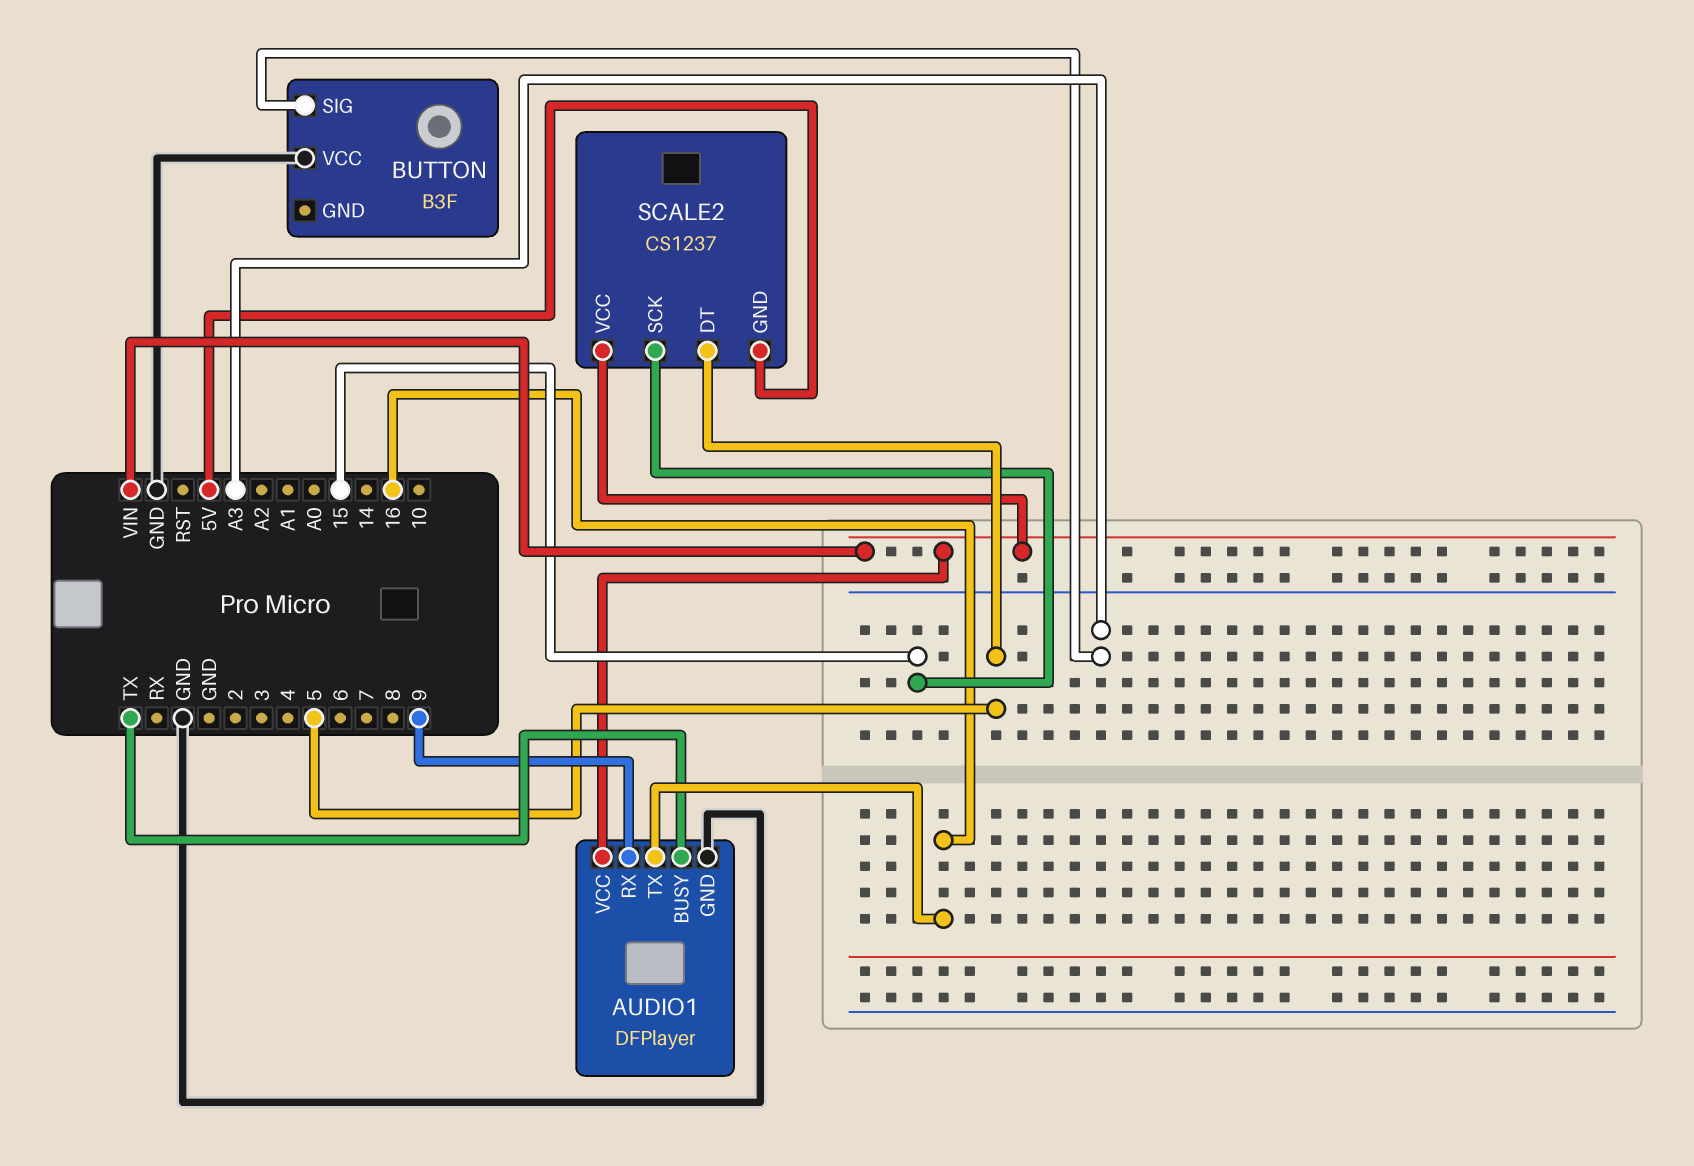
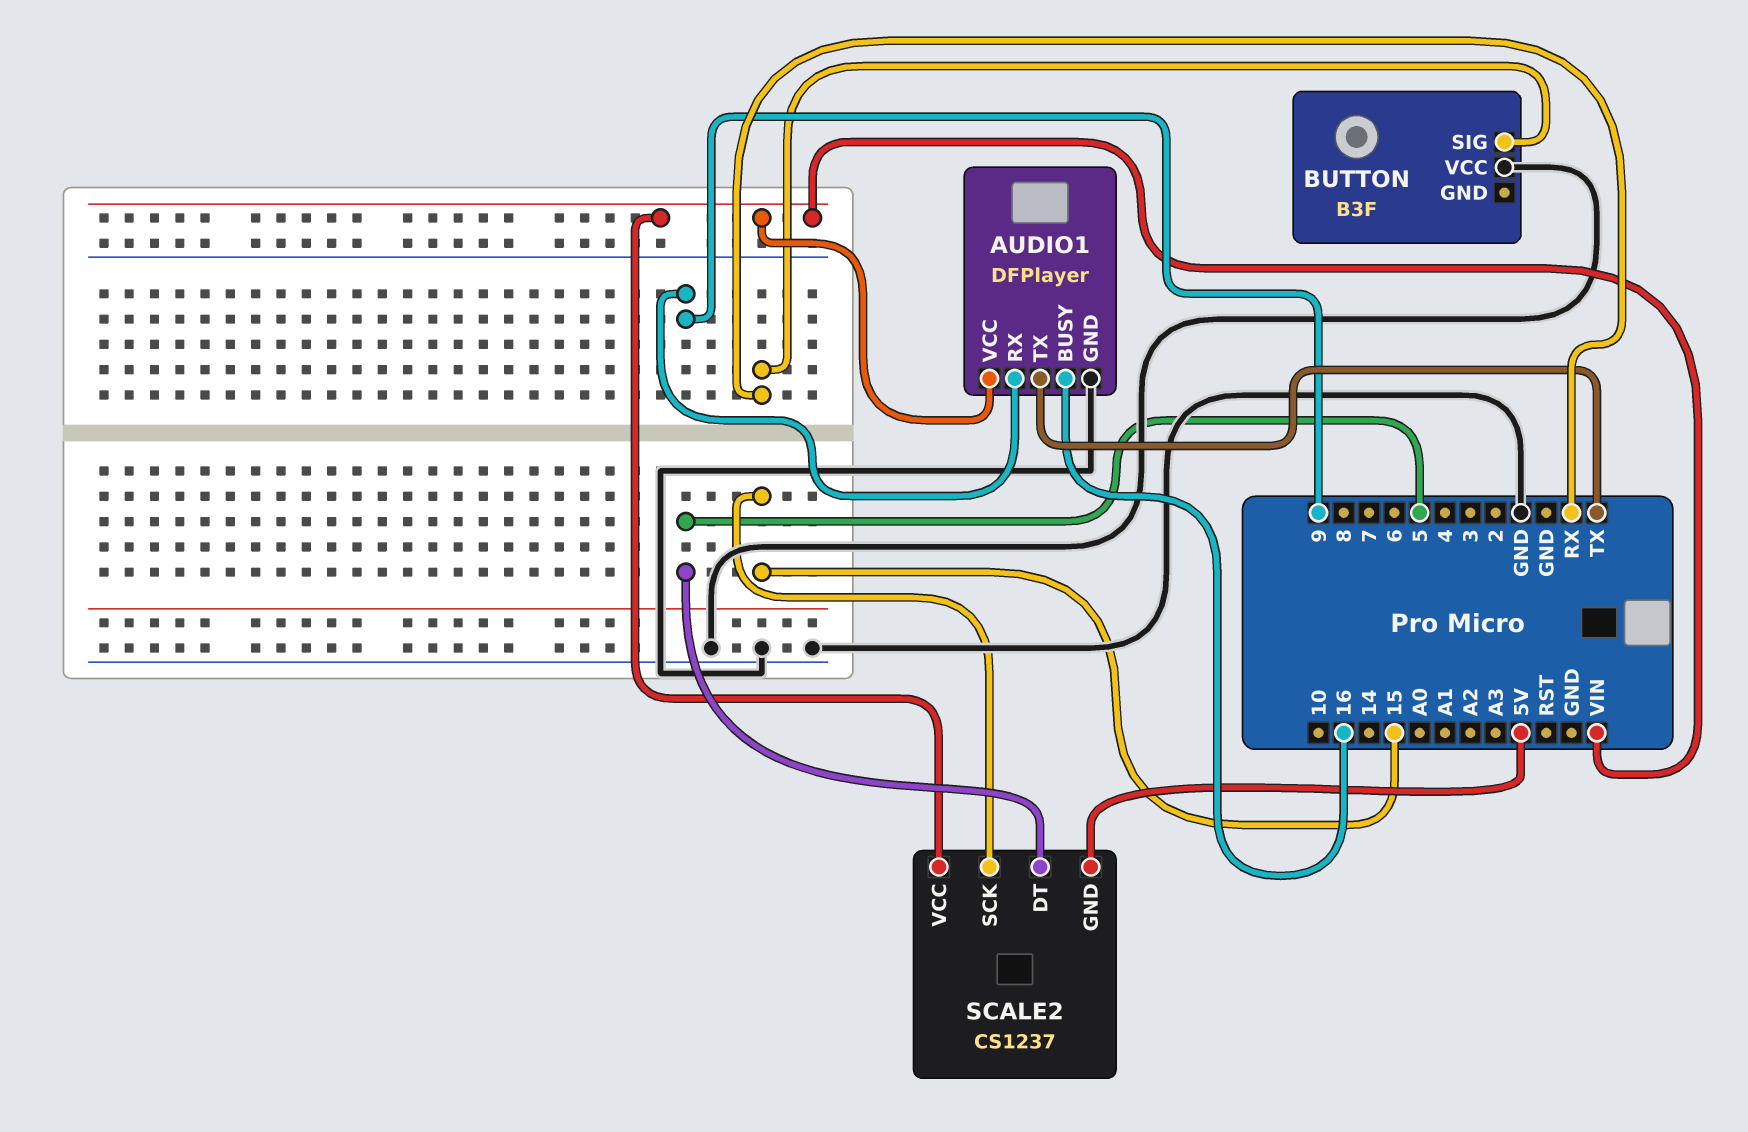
AUDIO1 pin BUSY: TX -> 16
AUDIO1 pin TX: 16 -> TX
BUTTON pin SIG: A3 -> RX

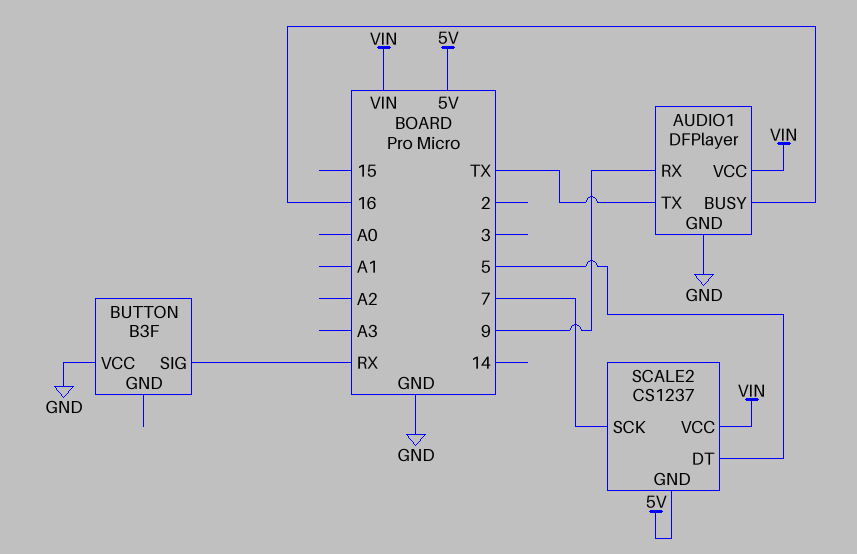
SCALE2 pin SCK: 15 -> 7

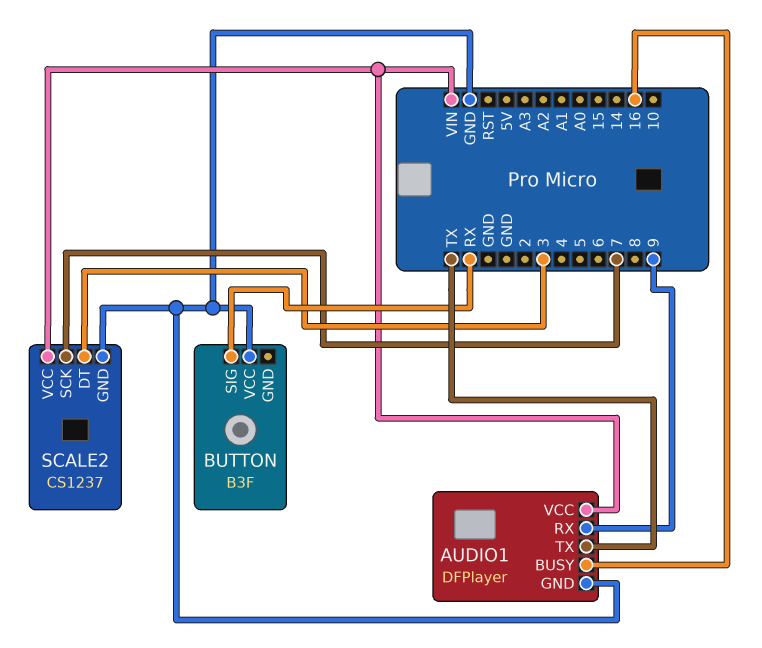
SCALE2 pin DT: 5 -> 3
SCALE2 pin GND: 5V -> GND

